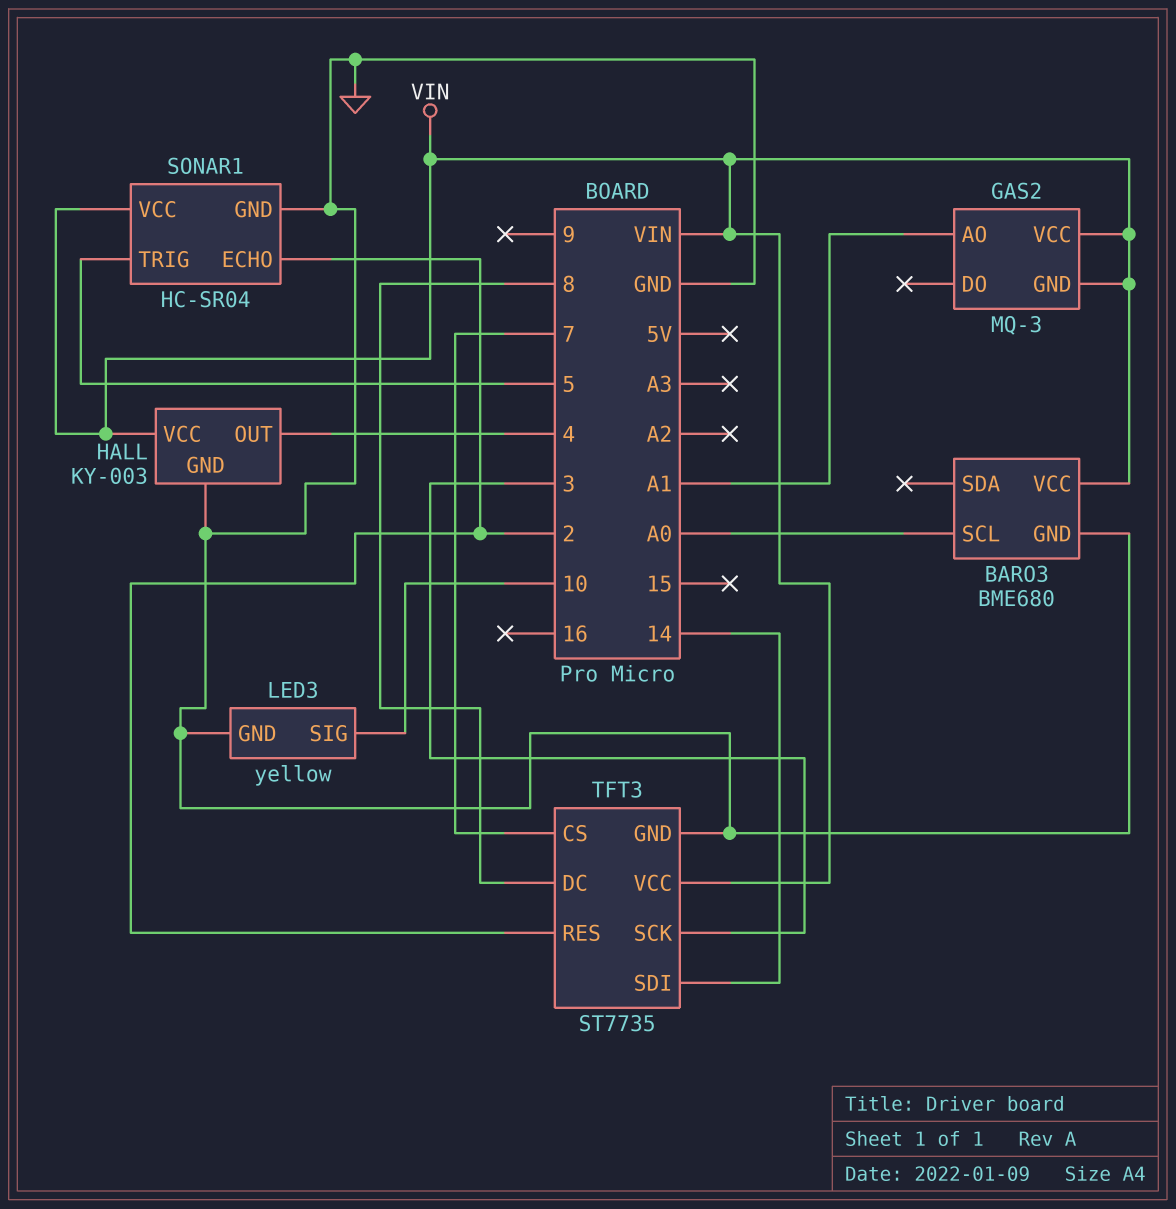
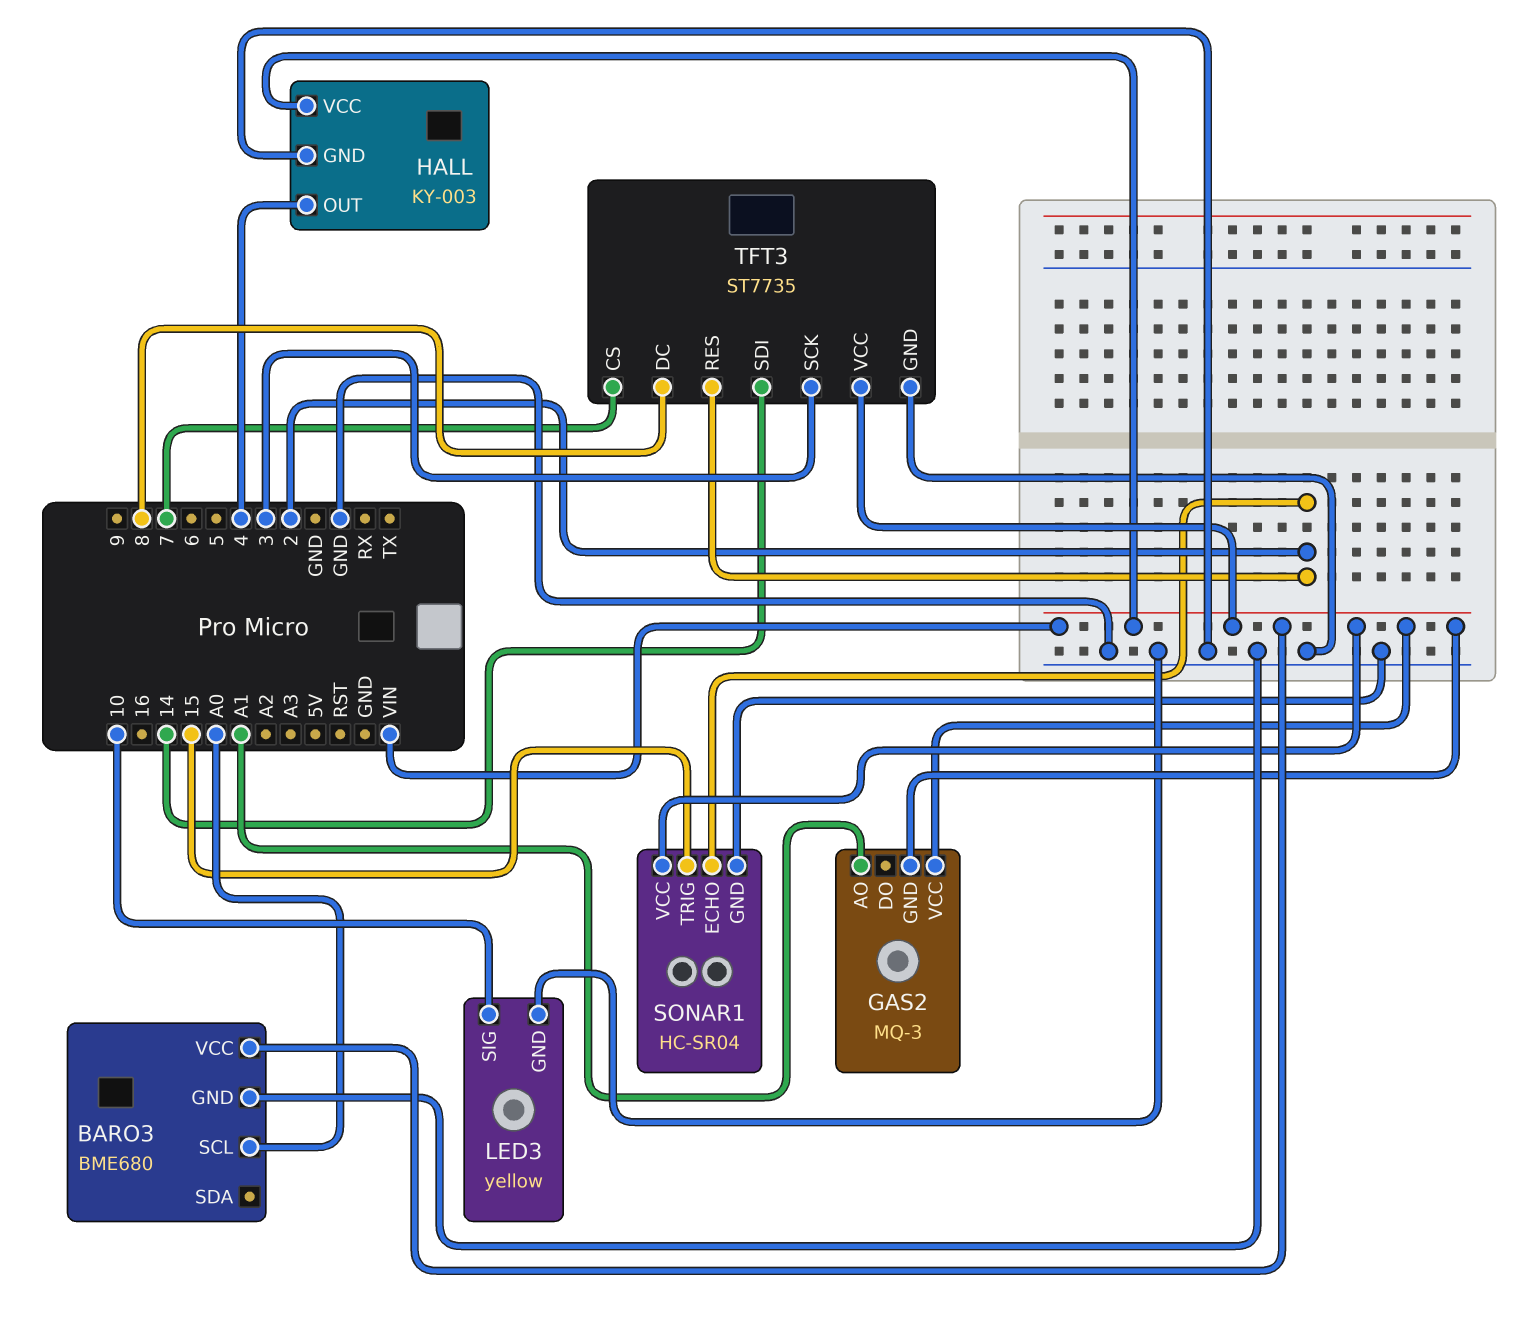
SONAR1 pin TRIG: 5 -> 15

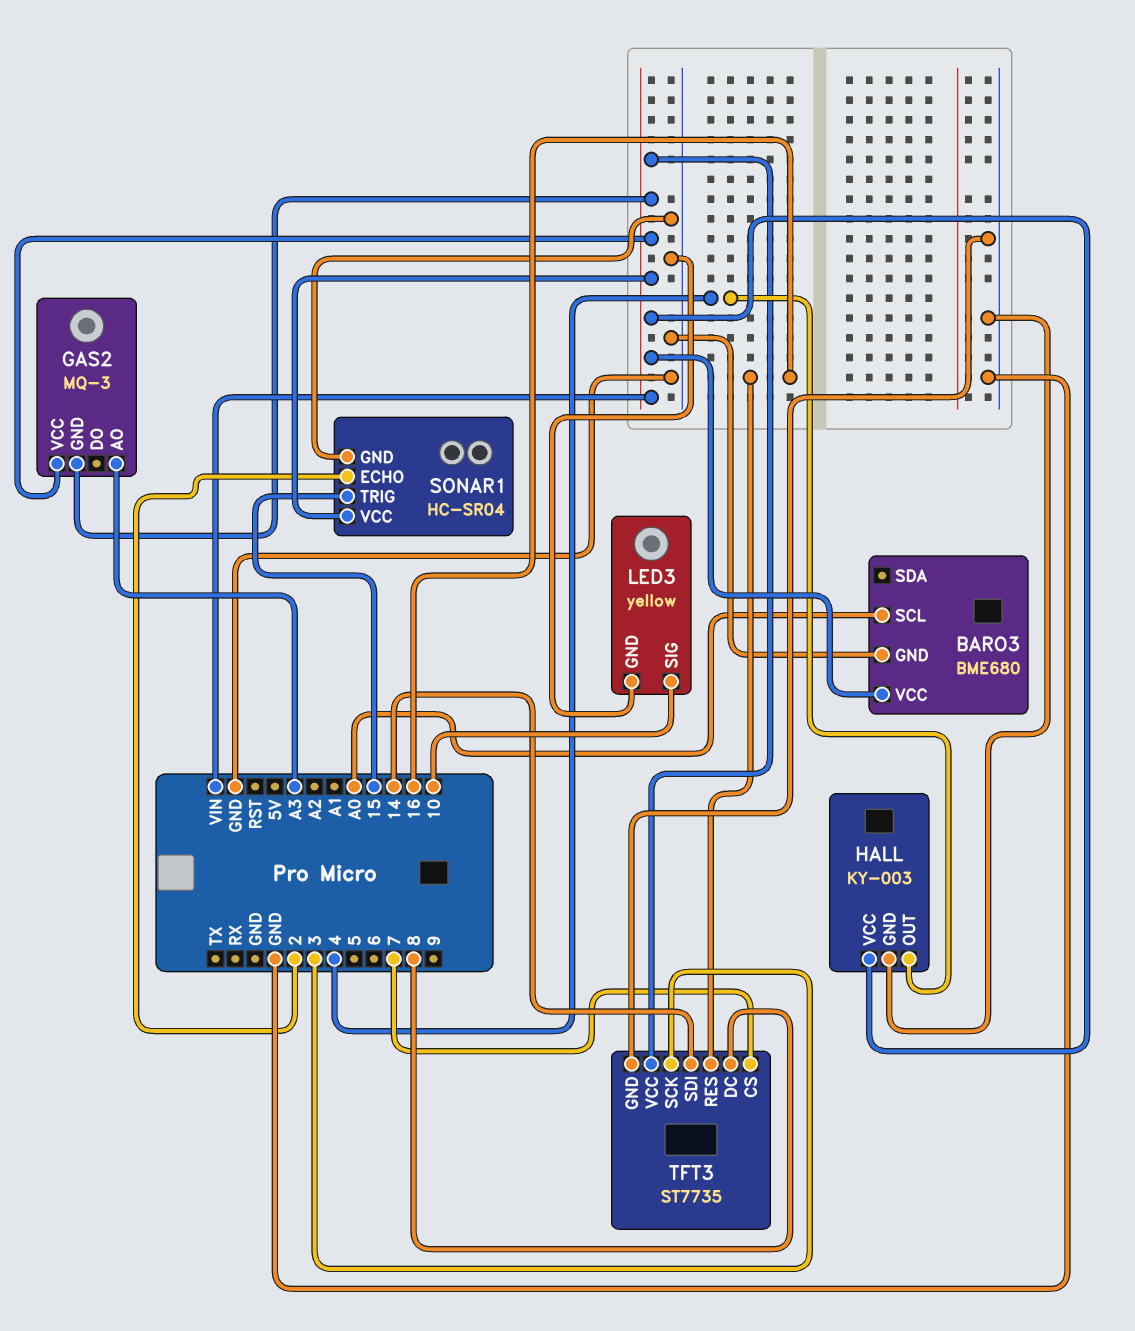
GAS2 pin AO: A1 -> A3
TFT3 pin RES: 2 -> 16

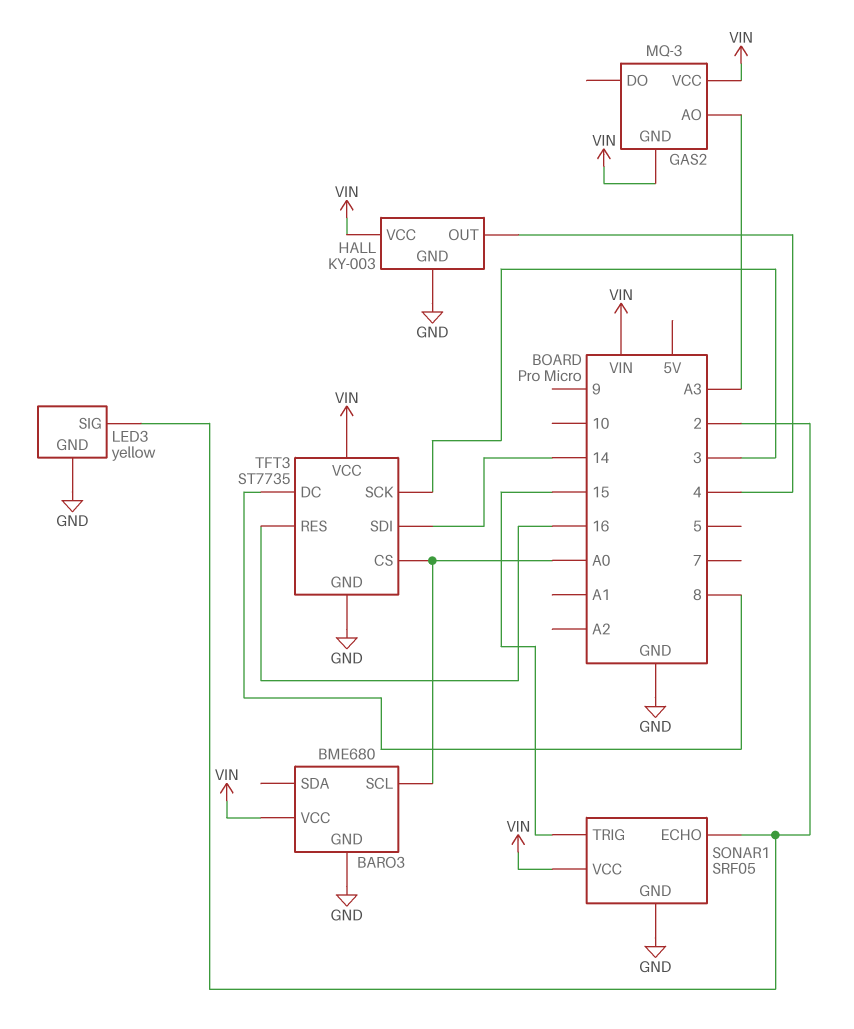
LED3 pin SIG: 10 -> 2
SONAR1: HC-SR04 -> SRF05
TFT3 pin CS: 7 -> A0

